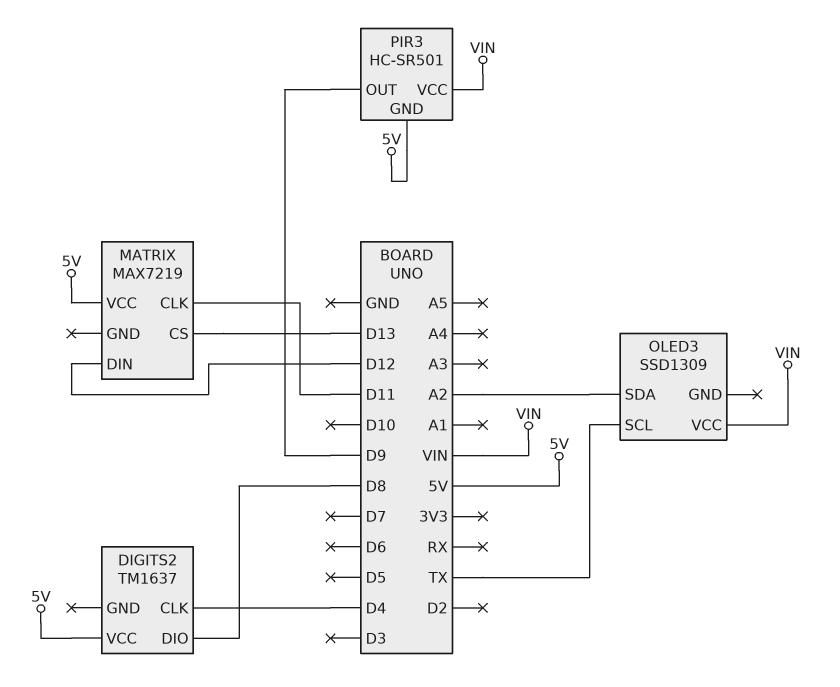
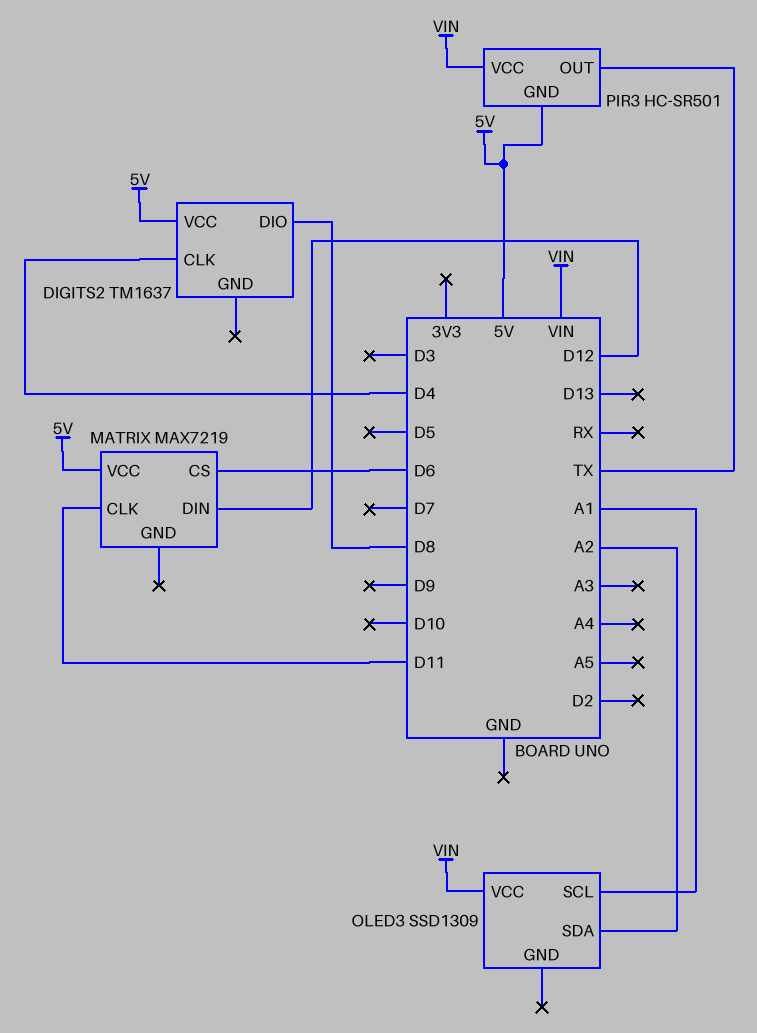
MATRIX pin CS: D13 -> D6
OLED3 pin SCL: TX -> A1
PIR3 pin OUT: D9 -> TX

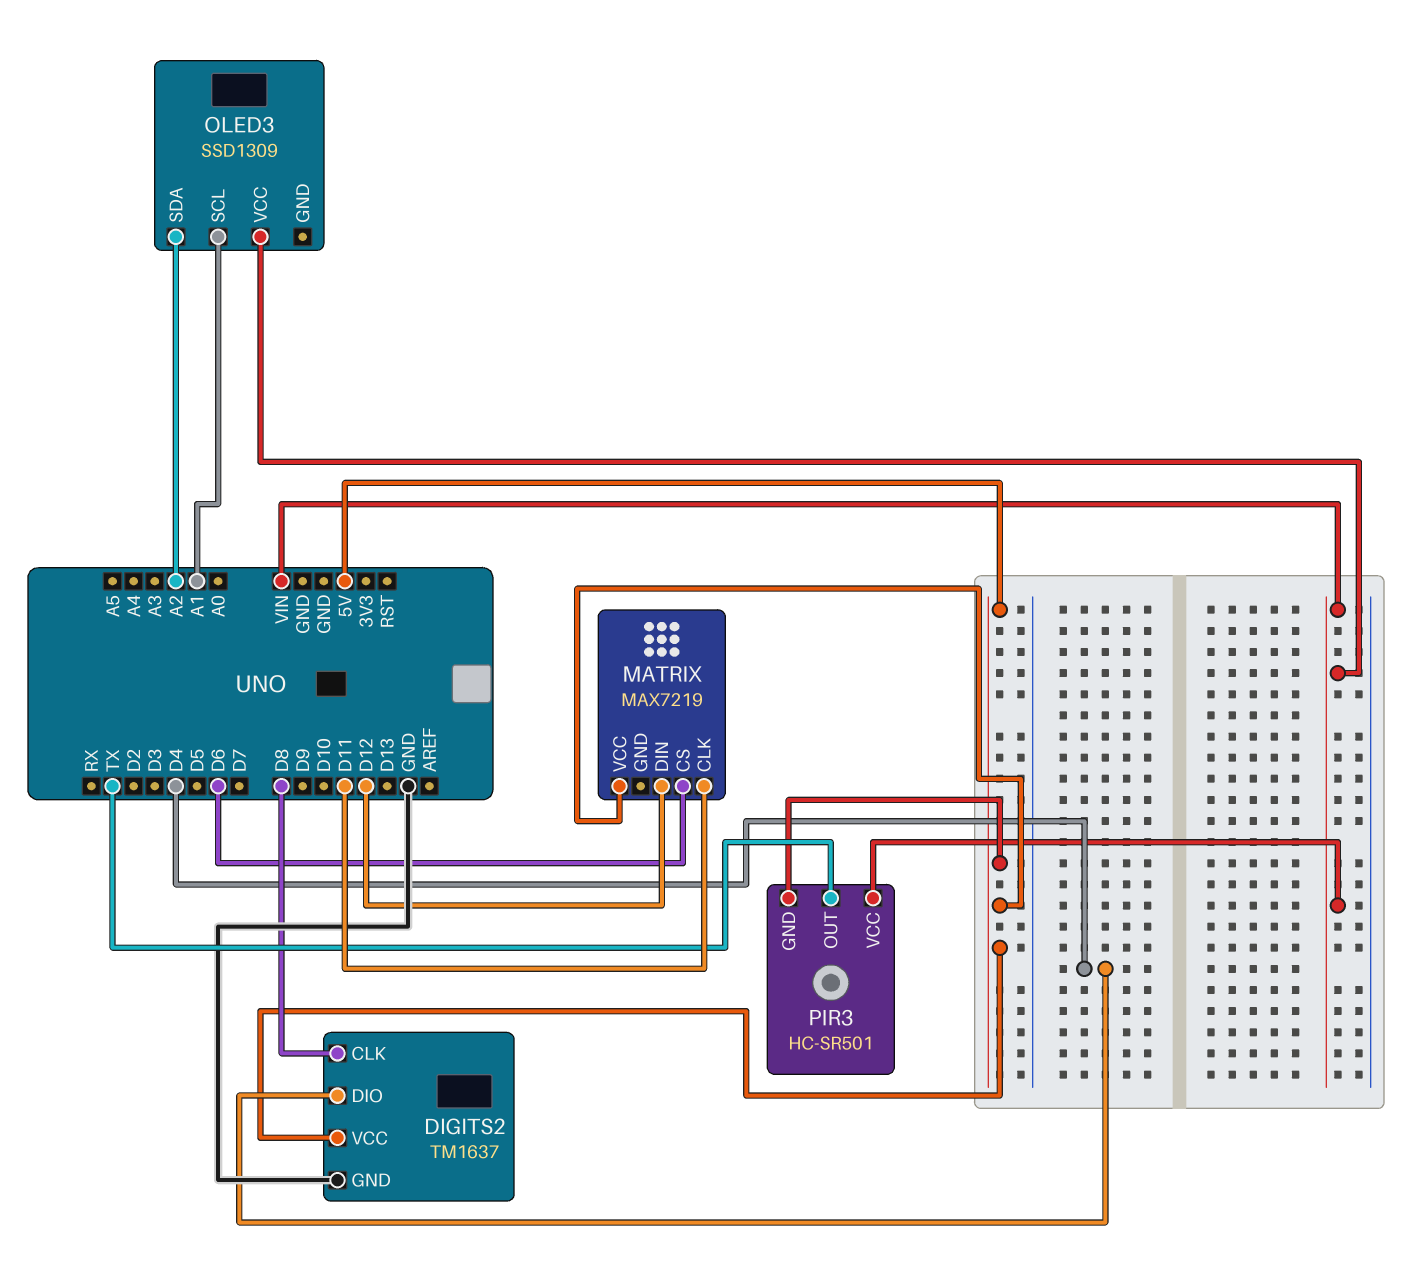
DIGITS2 pin CLK: D4 -> D8
DIGITS2 pin DIO: D8 -> D4
DIGITS2 pin GND: none -> GND

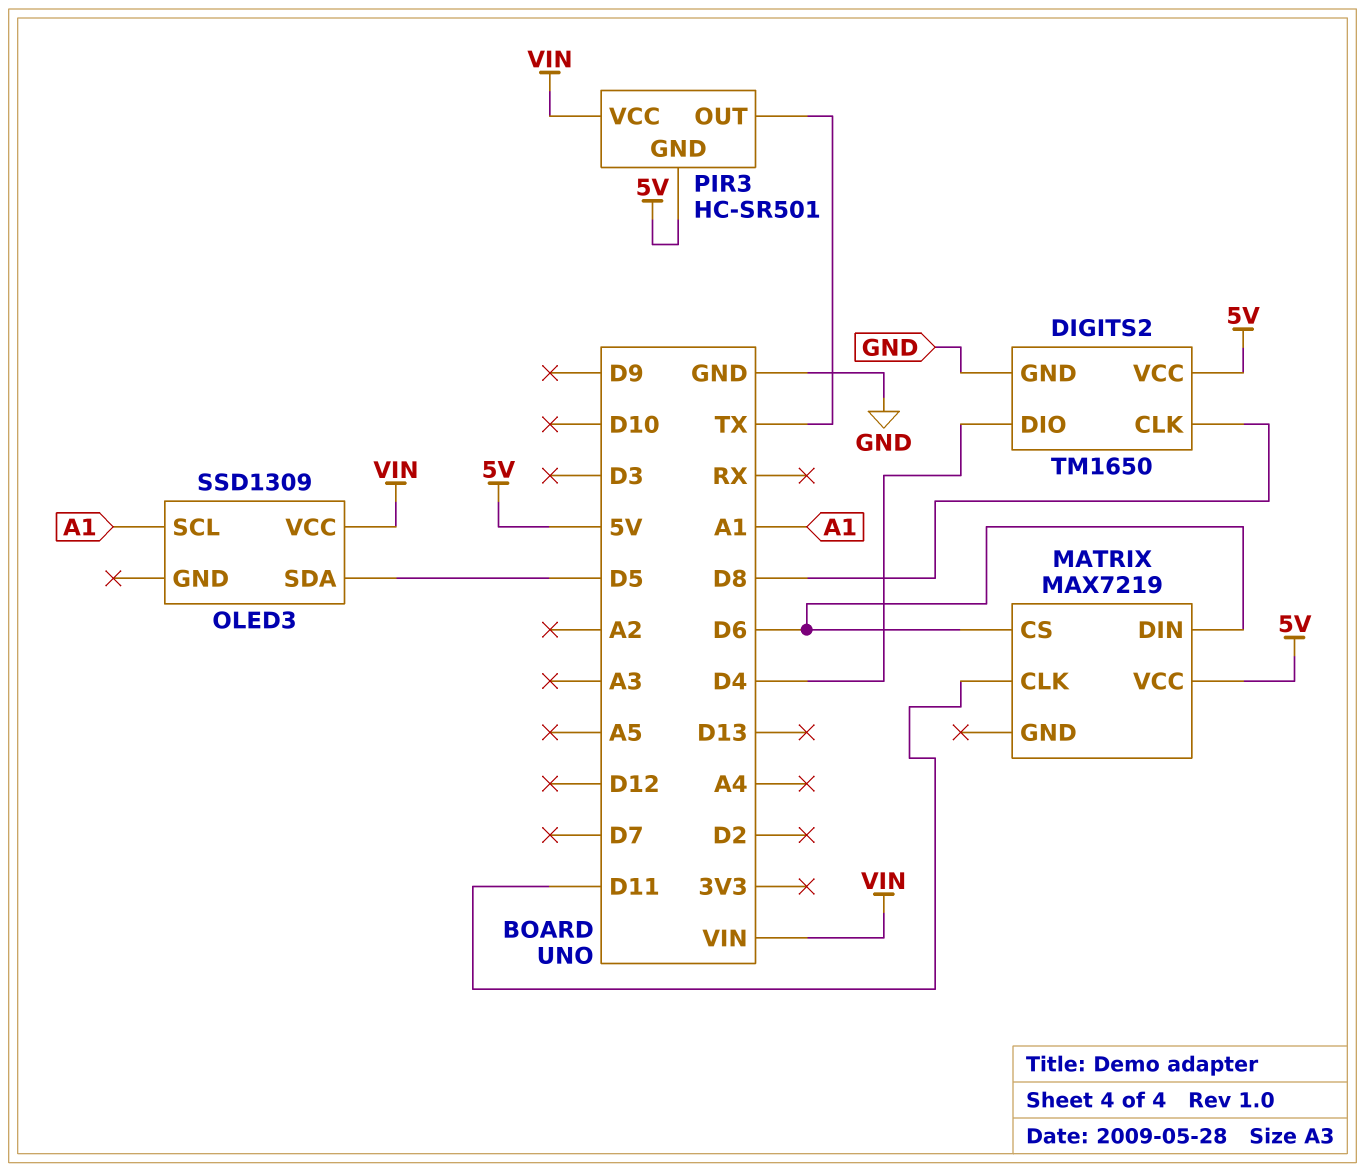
DIGITS2: TM1637 -> TM1650
MATRIX pin DIN: D12 -> D6
OLED3 pin SDA: A2 -> D5

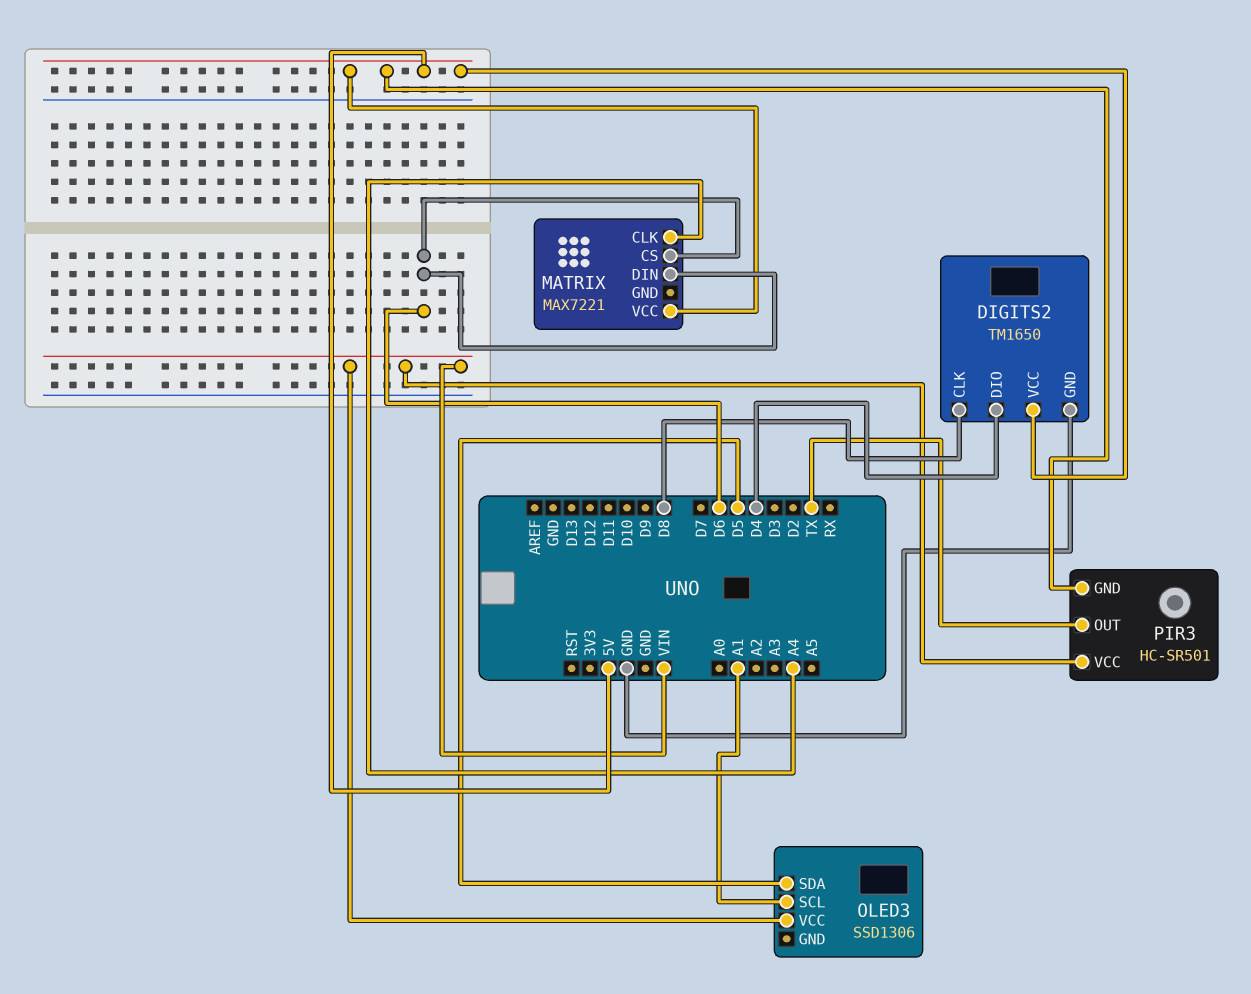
MATRIX: MAX7219 -> MAX7221
MATRIX pin CLK: D11 -> A4
OLED3: SSD1309 -> SSD1306

